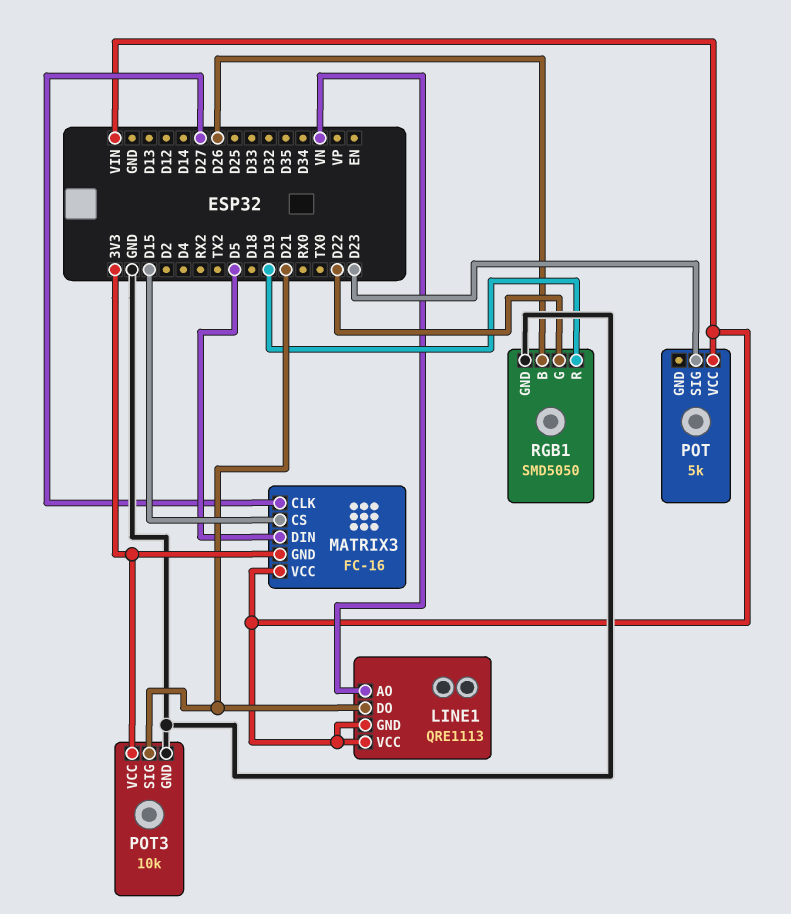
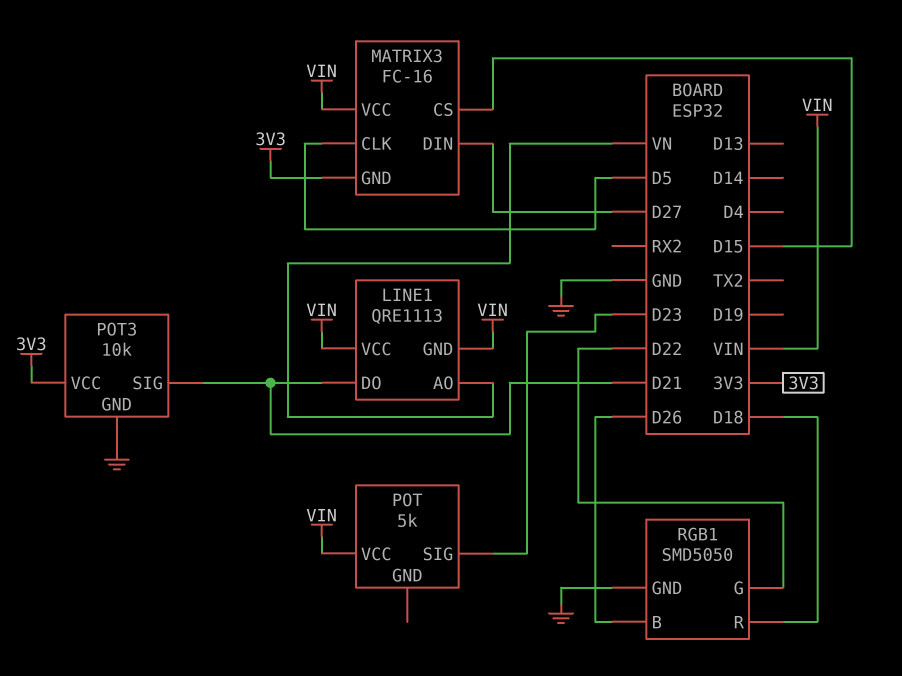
MATRIX3 pin CLK: D27 -> D5
MATRIX3 pin DIN: D5 -> D27
RGB1 pin R: D19 -> D18

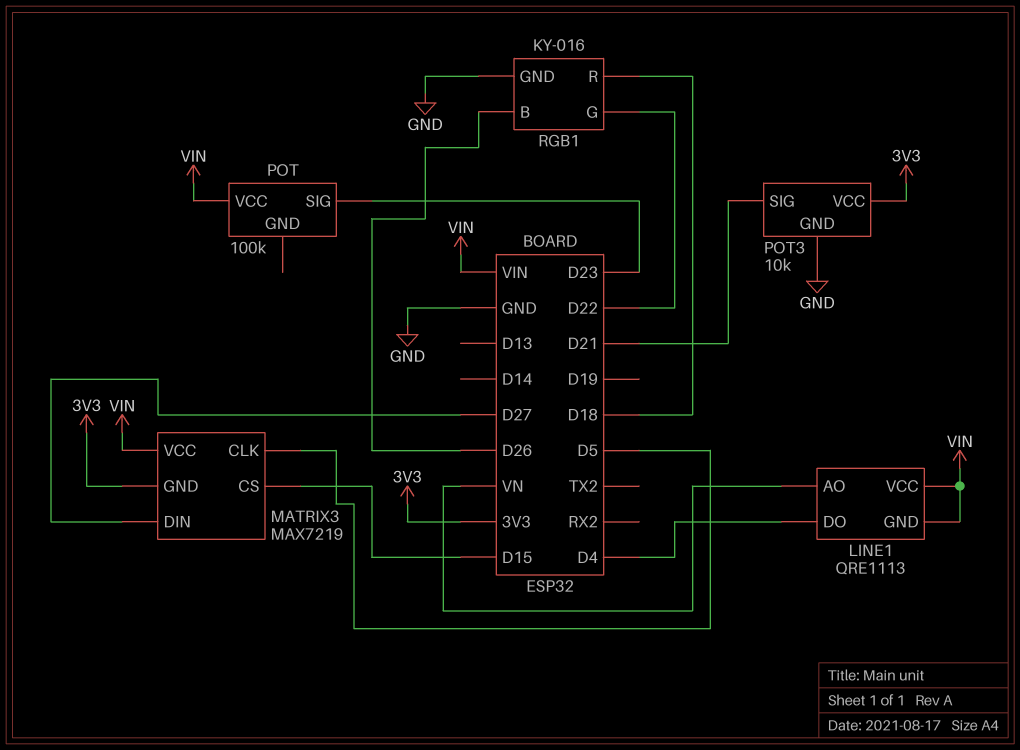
LINE1 pin DO: D21 -> D4
MATRIX3: FC-16 -> MAX7219
POT: 5k -> 100k
RGB1: SMD5050 -> KY-016

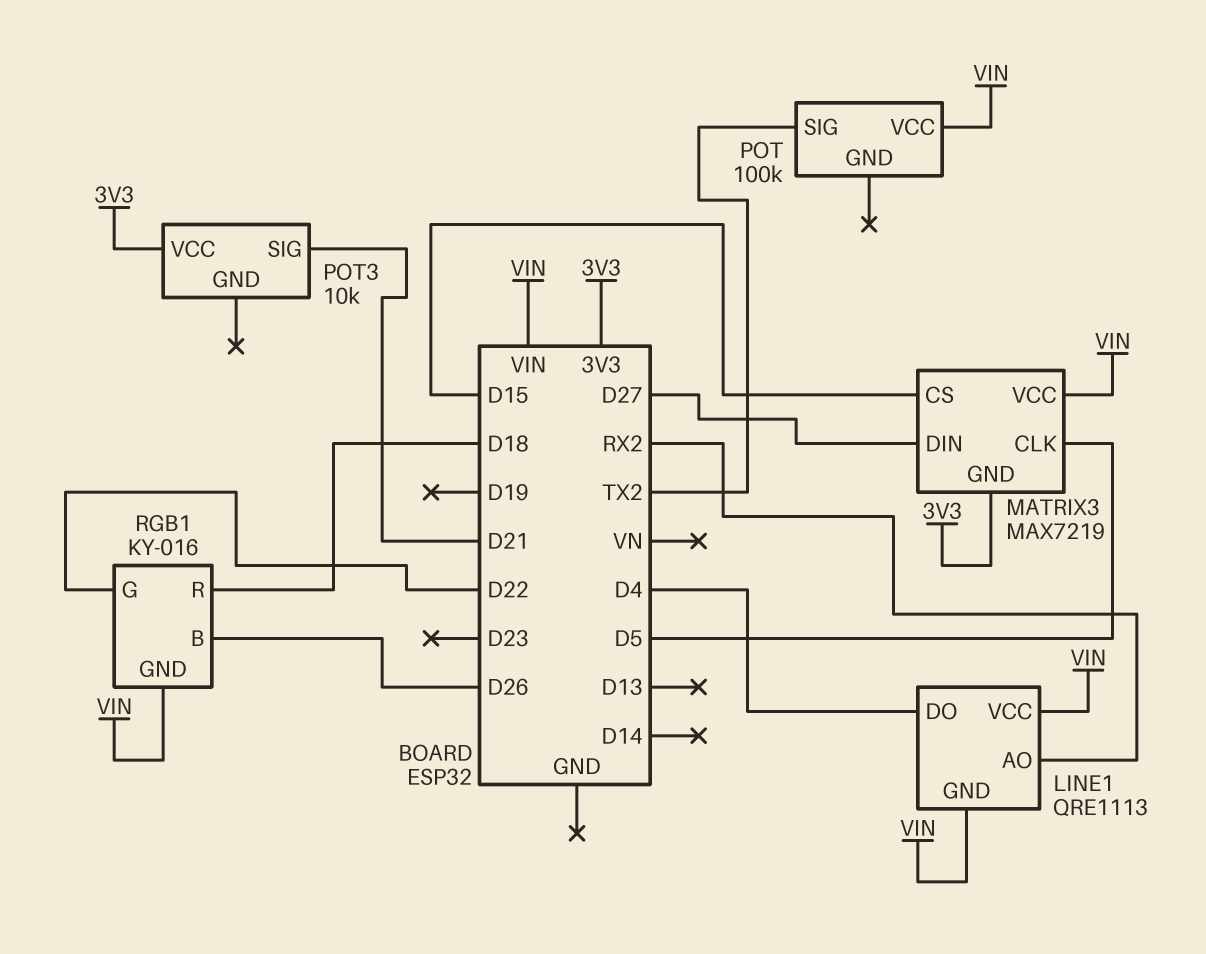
LINE1 pin AO: VN -> RX2
POT pin SIG: D23 -> TX2
POT3 pin GND: GND -> none
RGB1 pin GND: GND -> VIN

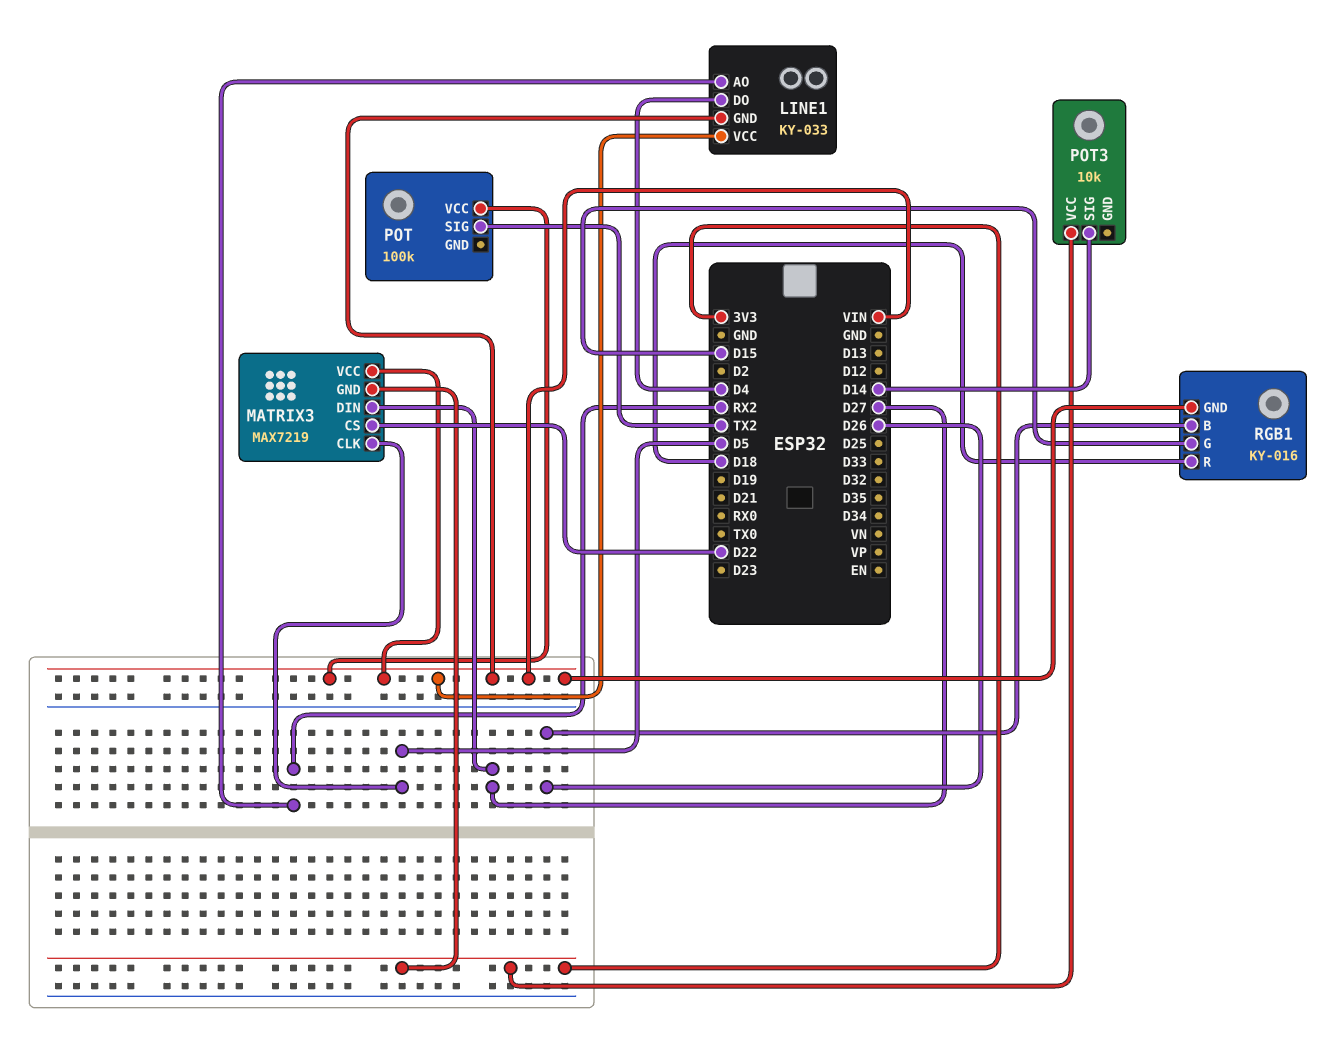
LINE1: QRE1113 -> KY-033
MATRIX3 pin CS: D15 -> D22
POT3 pin SIG: D21 -> D14
RGB1 pin G: D22 -> D15

